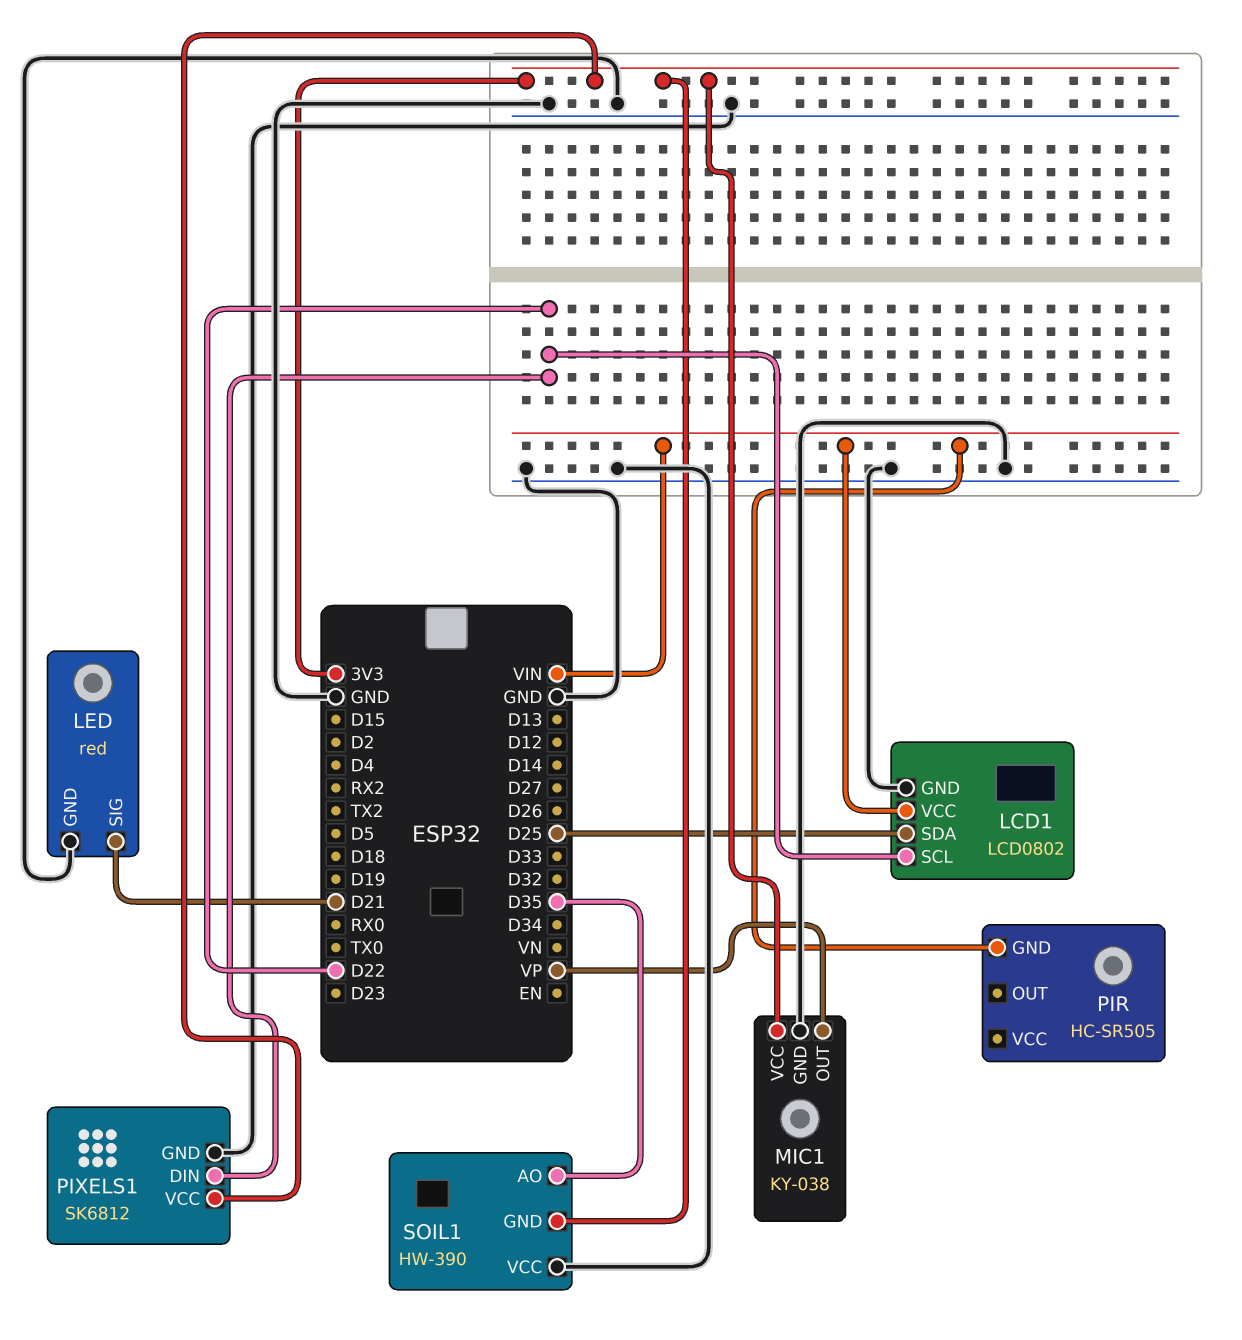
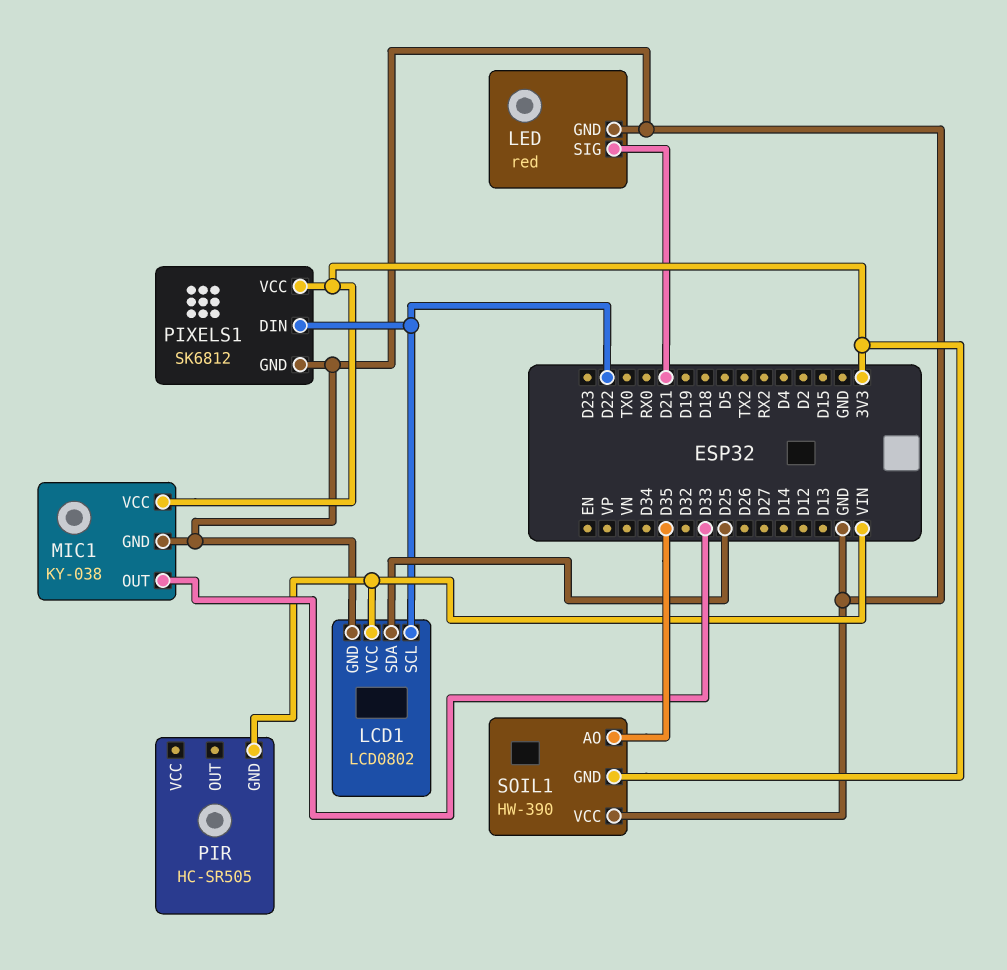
MIC1 pin OUT: VP -> D33

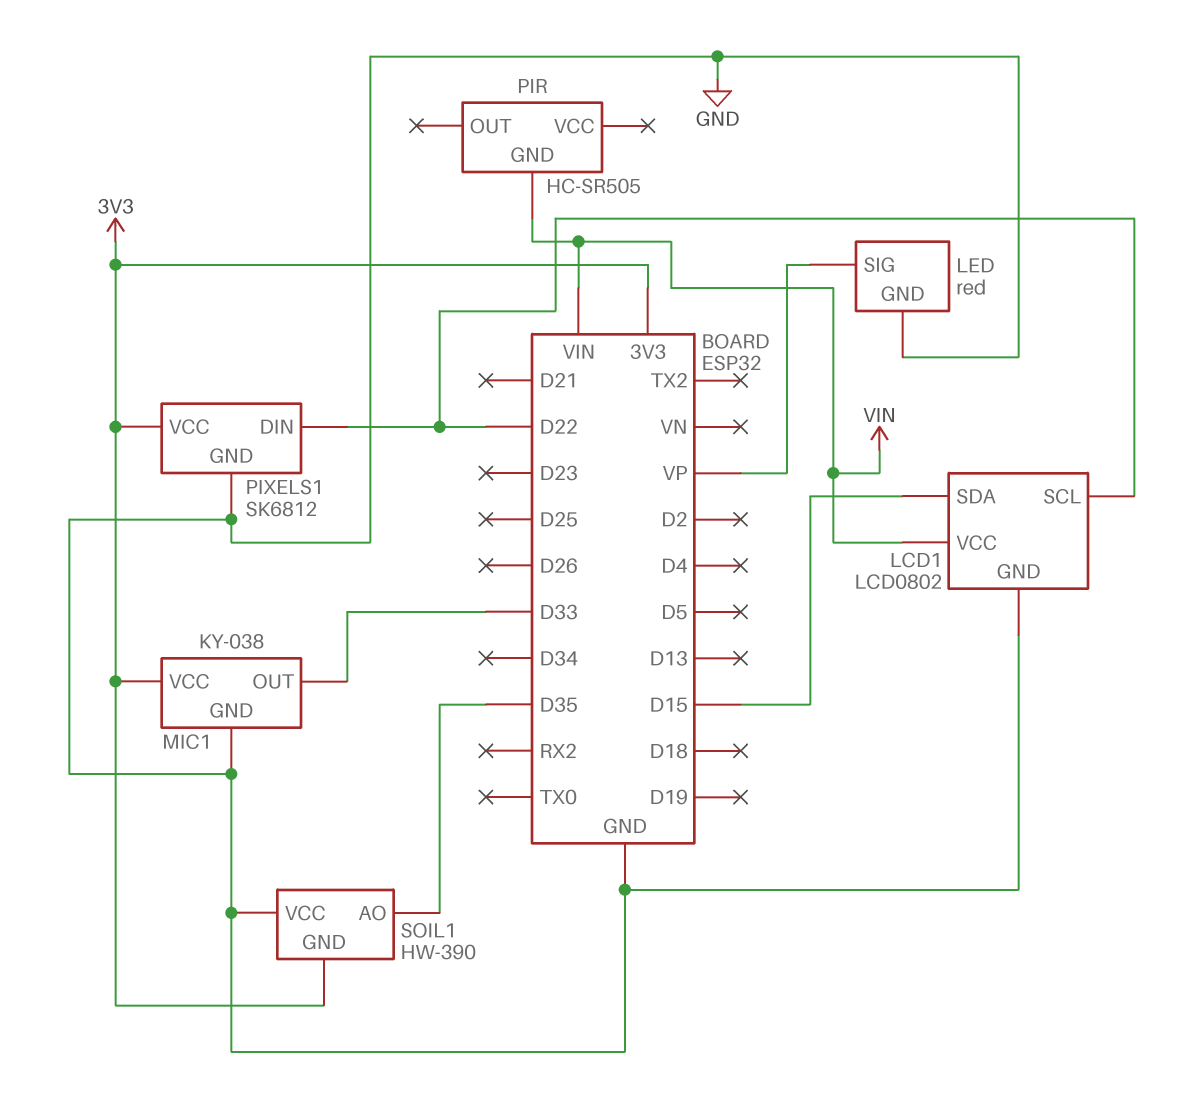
LCD1 pin SDA: D25 -> D15
LED pin SIG: D21 -> VP

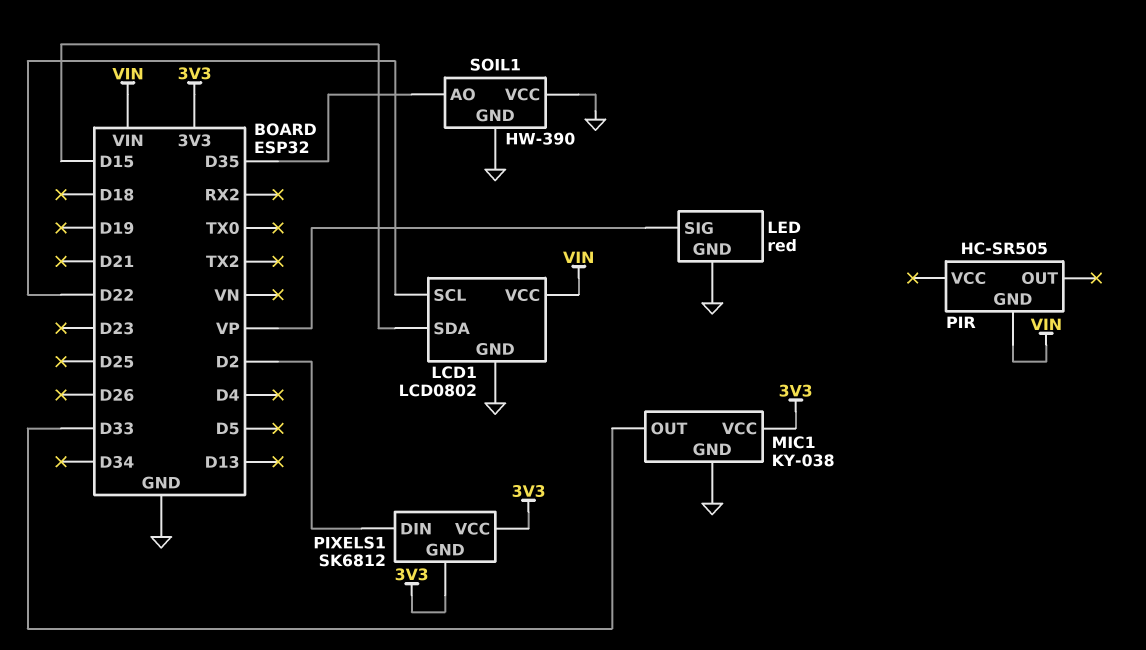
PIXELS1 pin DIN: D22 -> D2
PIXELS1 pin GND: GND -> 3V3
SOIL1 pin GND: 3V3 -> GND

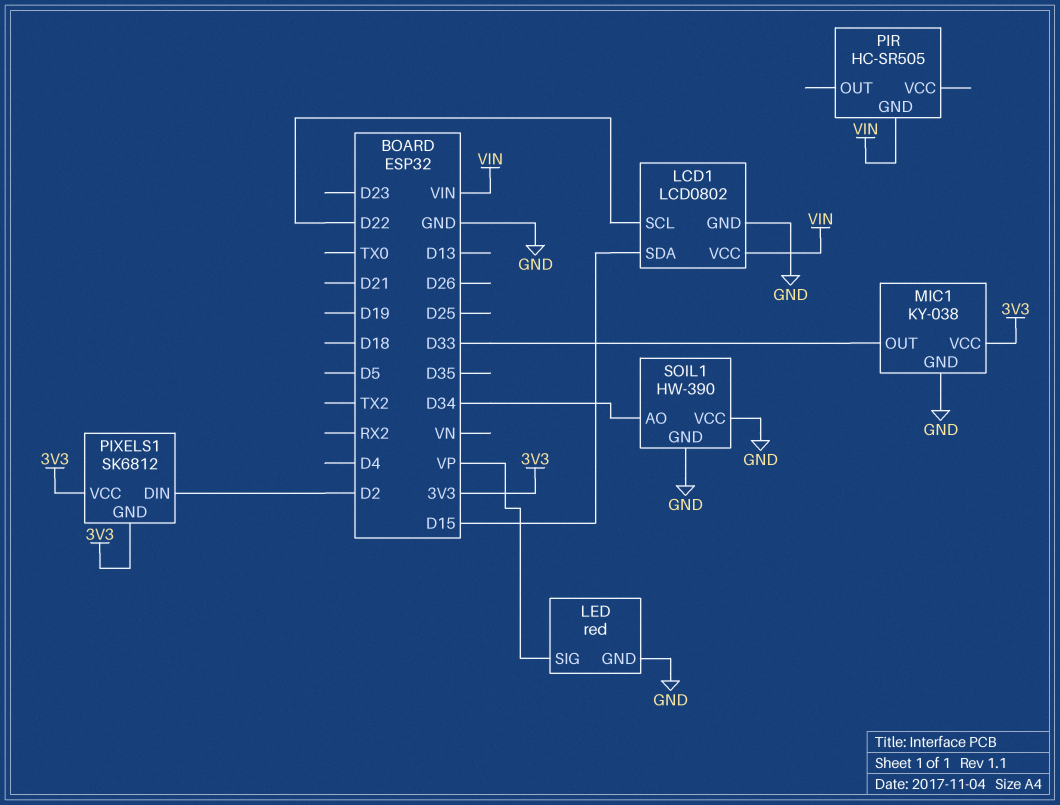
SOIL1 pin AO: D35 -> D34

